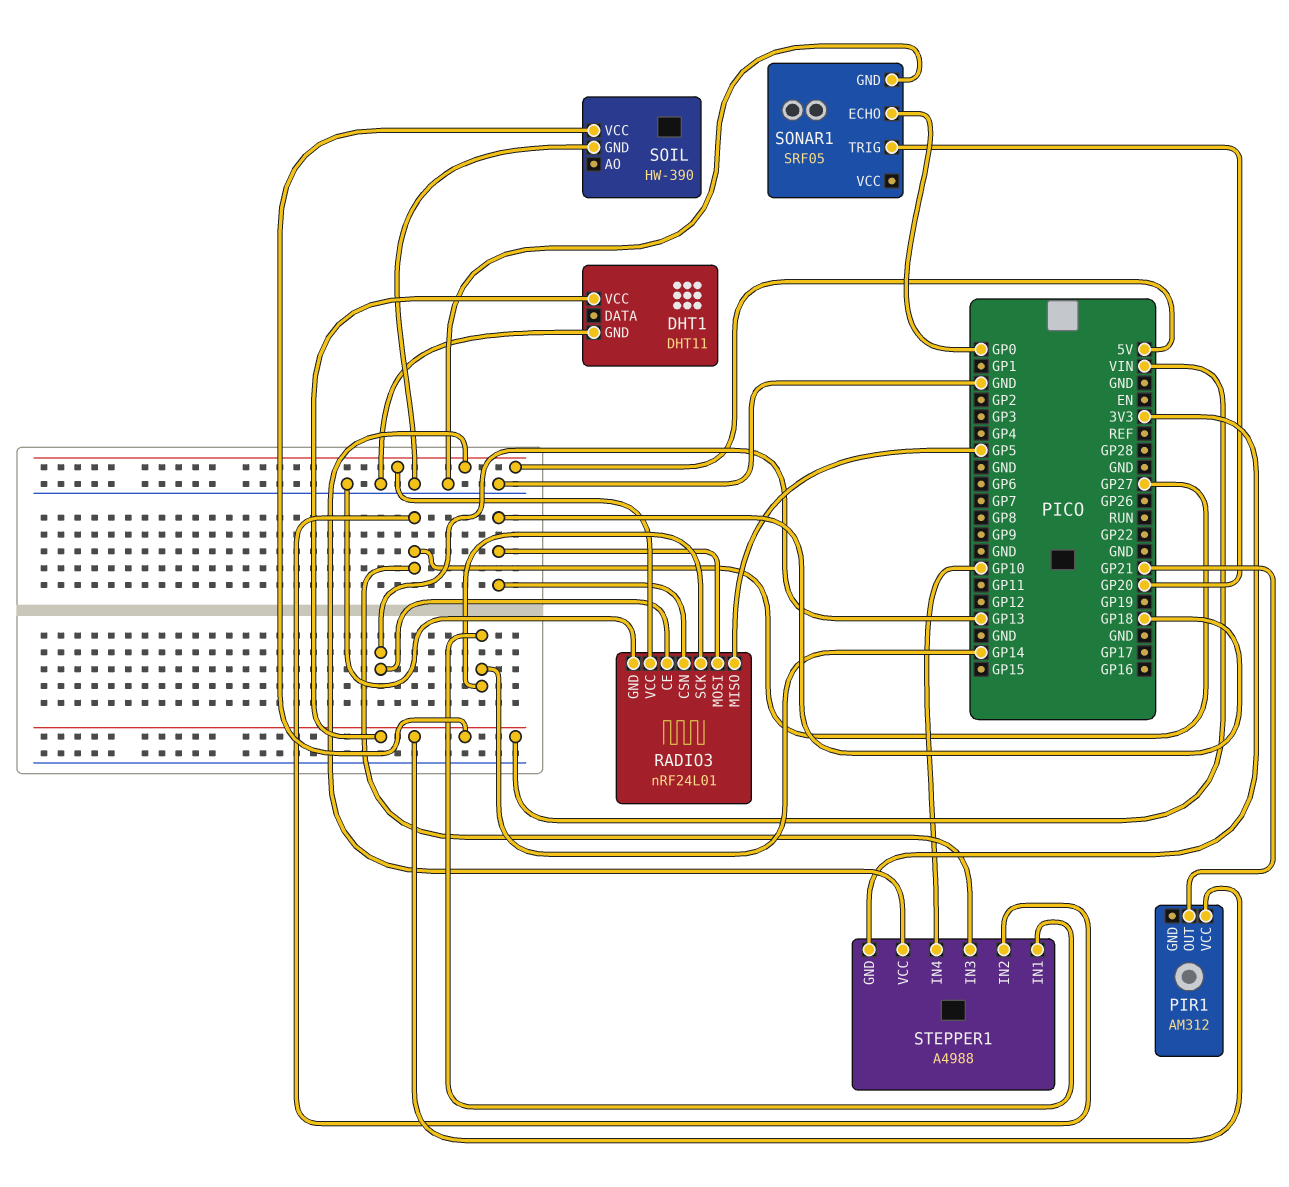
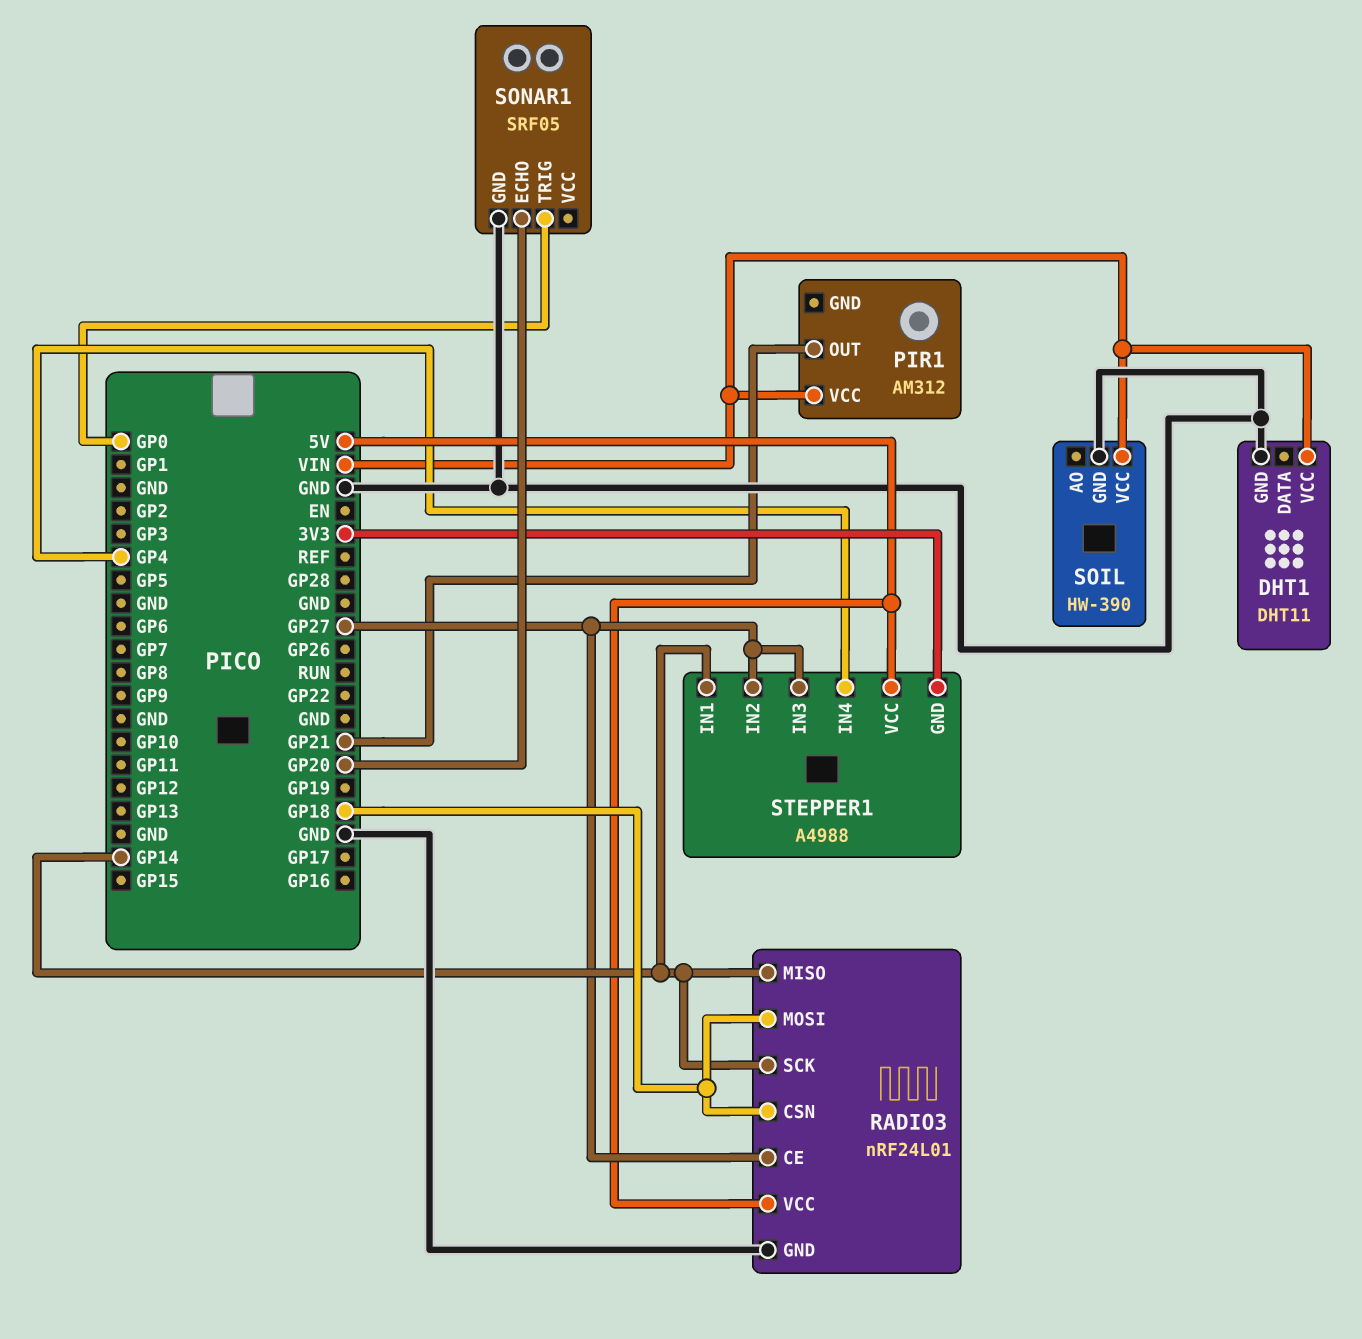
RADIO3 pin CE: GP13 -> GP27
RADIO3 pin MISO: GP5 -> GP14
SONAR1 pin ECHO: GP0 -> GP20
SONAR1 pin TRIG: GP20 -> GP0
STEPPER1 pin IN4: GP10 -> GP4

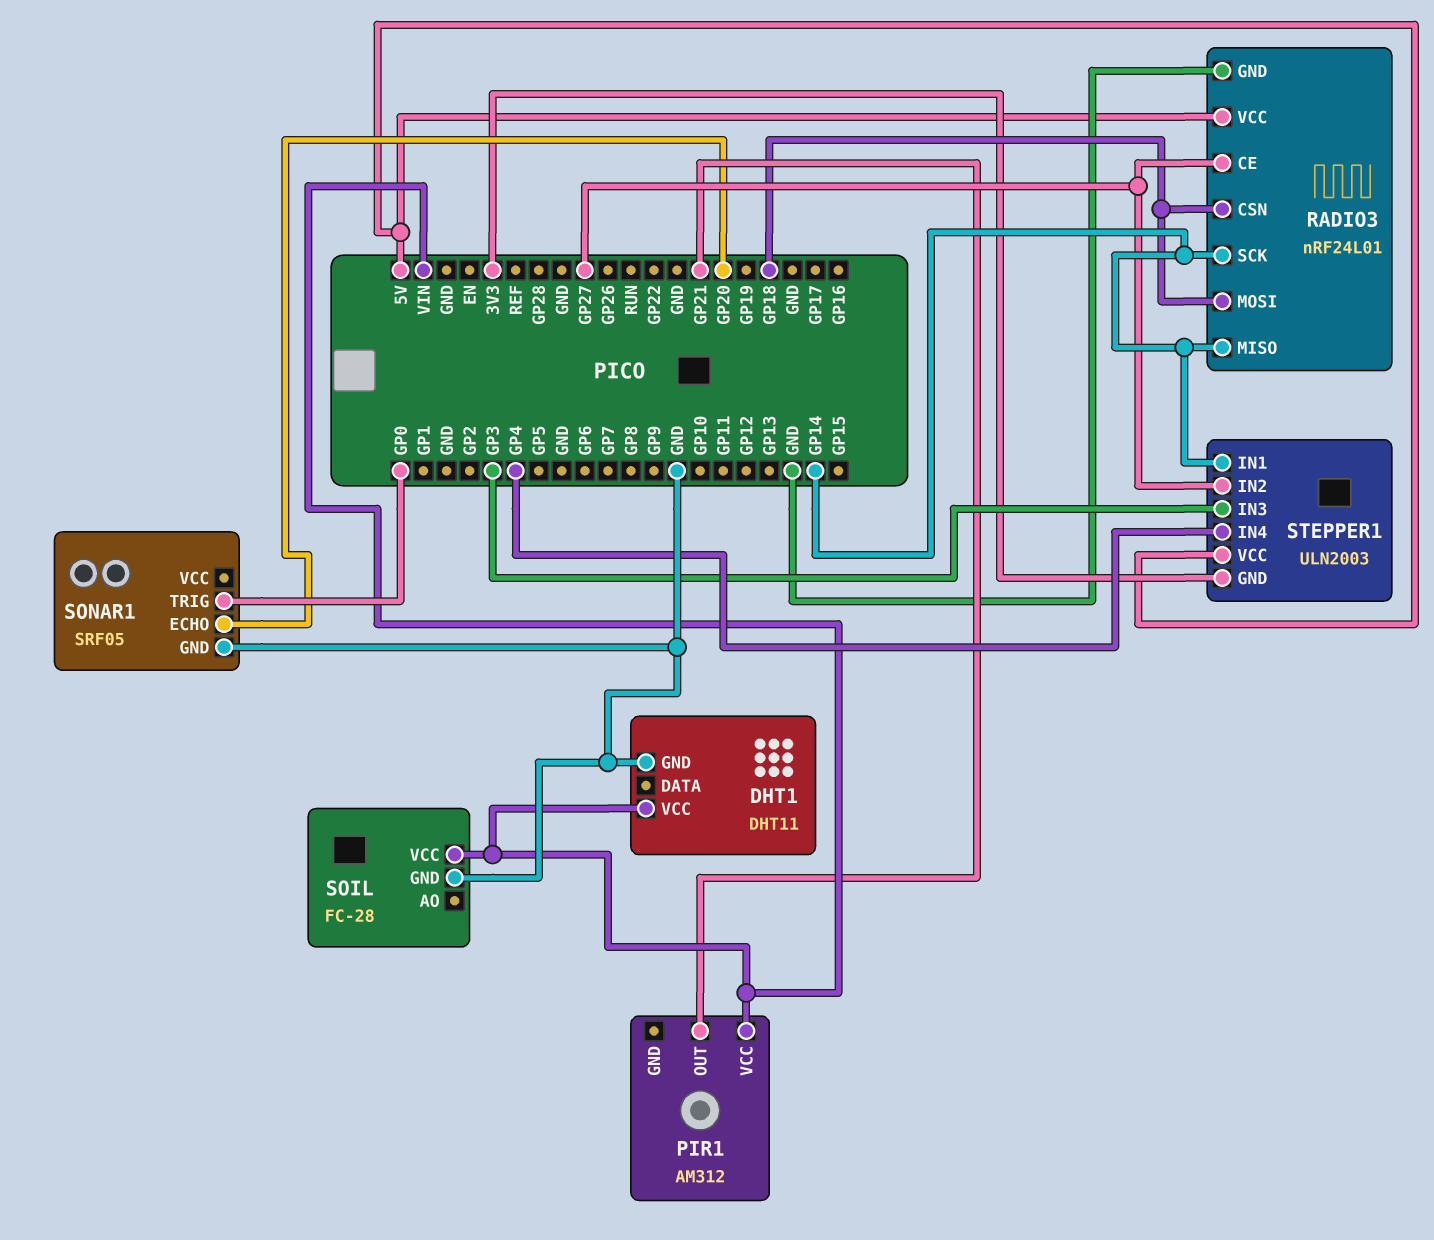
SOIL: HW-390 -> FC-28
STEPPER1: A4988 -> ULN2003
STEPPER1 pin IN3: GP27 -> GP3

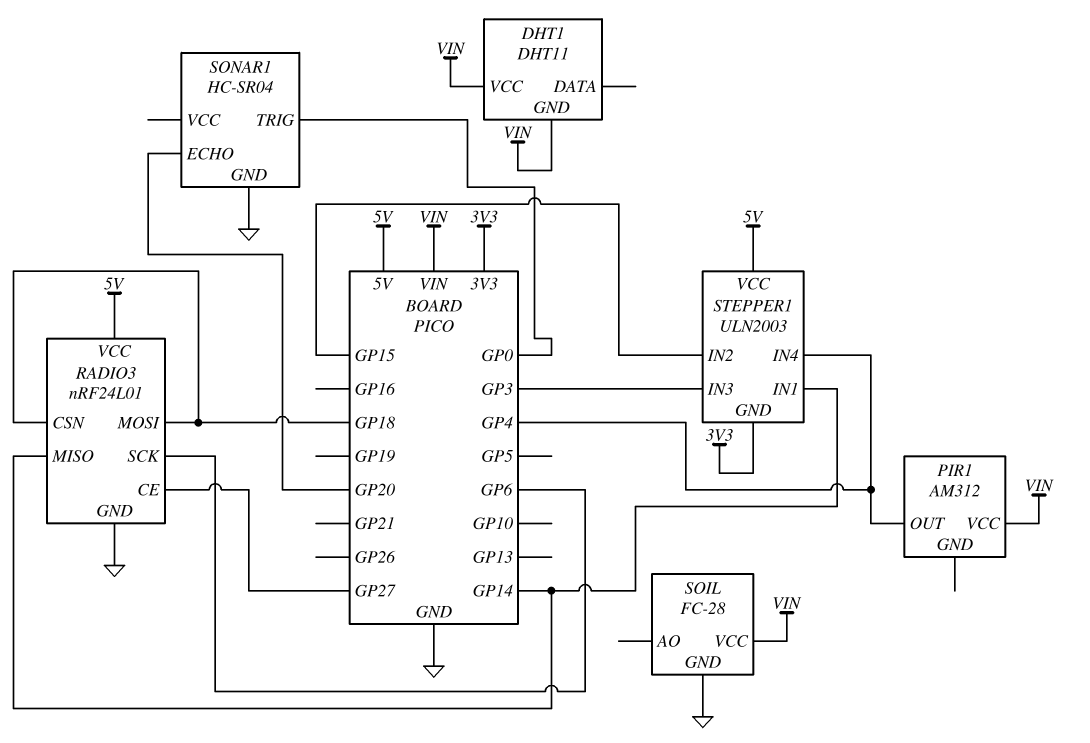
DHT1 pin GND: GND -> VIN
PIR1 pin OUT: GP21 -> GP4
RADIO3 pin SCK: GP14 -> GP6
SONAR1: SRF05 -> HC-SR04
STEPPER1 pin IN2: GP27 -> GP15

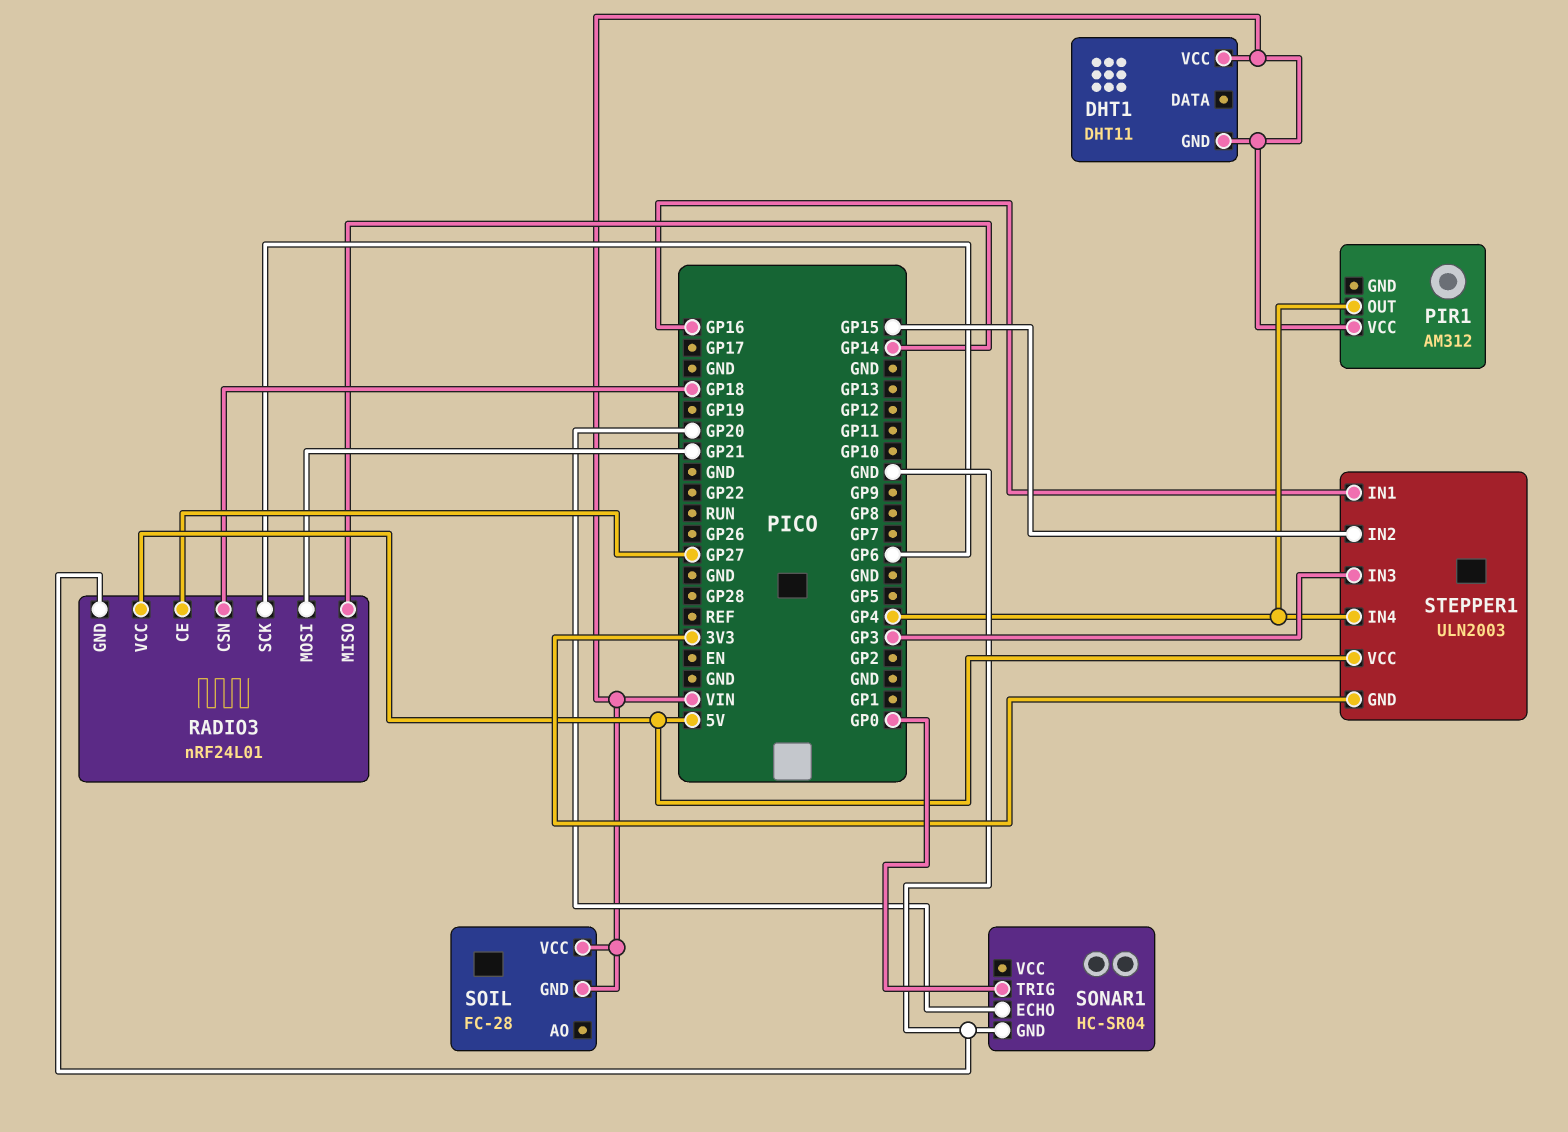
RADIO3 pin MOSI: GP18 -> GP21
SOIL pin GND: GND -> VIN
STEPPER1 pin IN1: GP14 -> GP16

